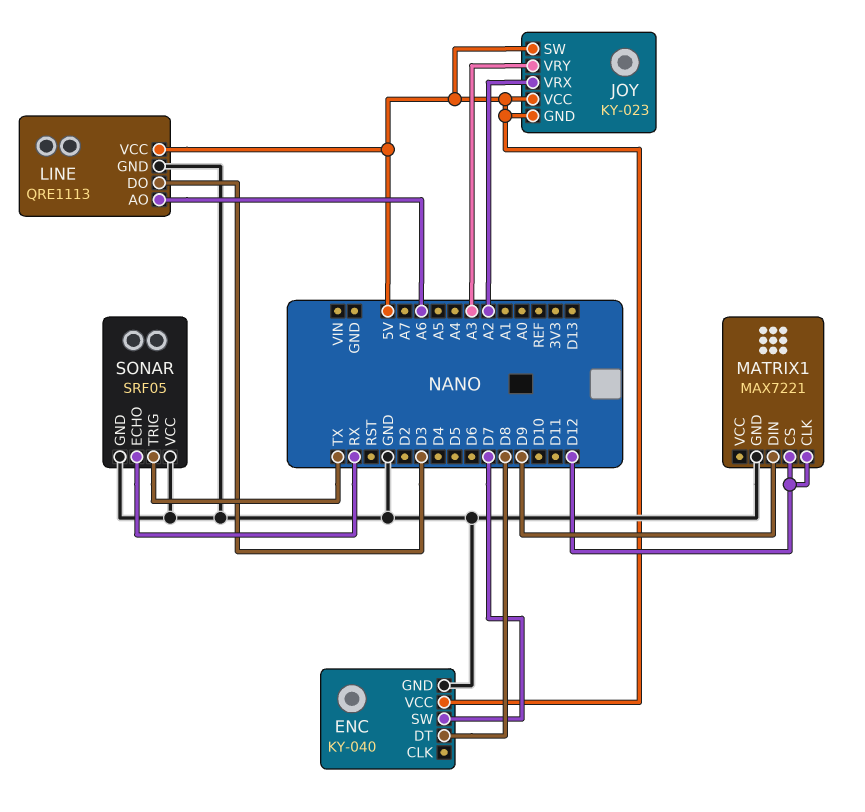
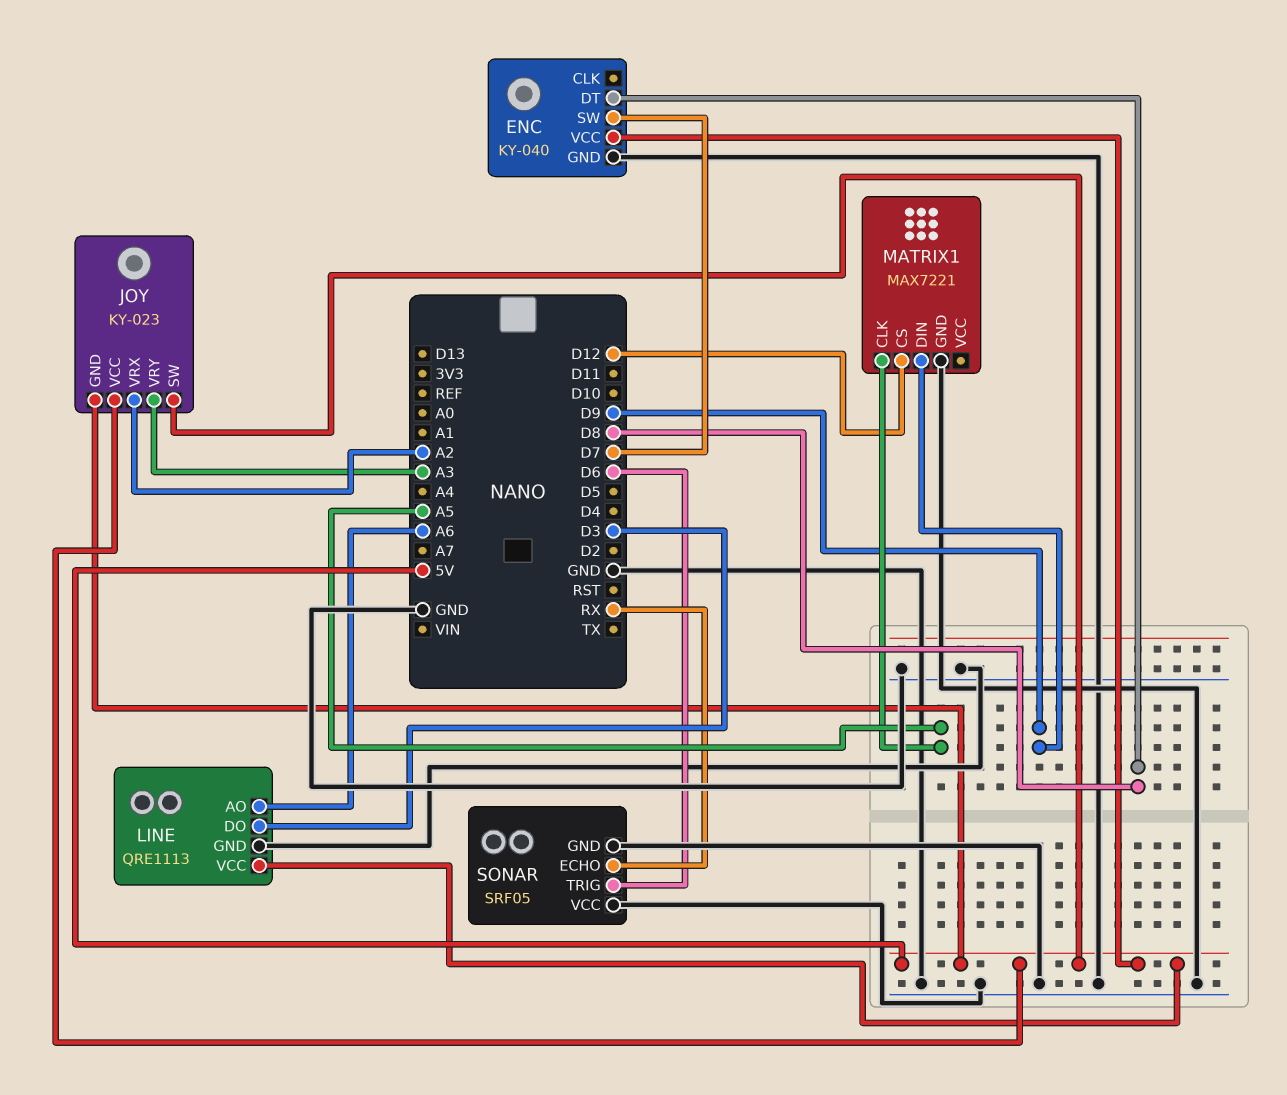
MATRIX1 pin CLK: D12 -> A5
SONAR pin TRIG: TX -> D6

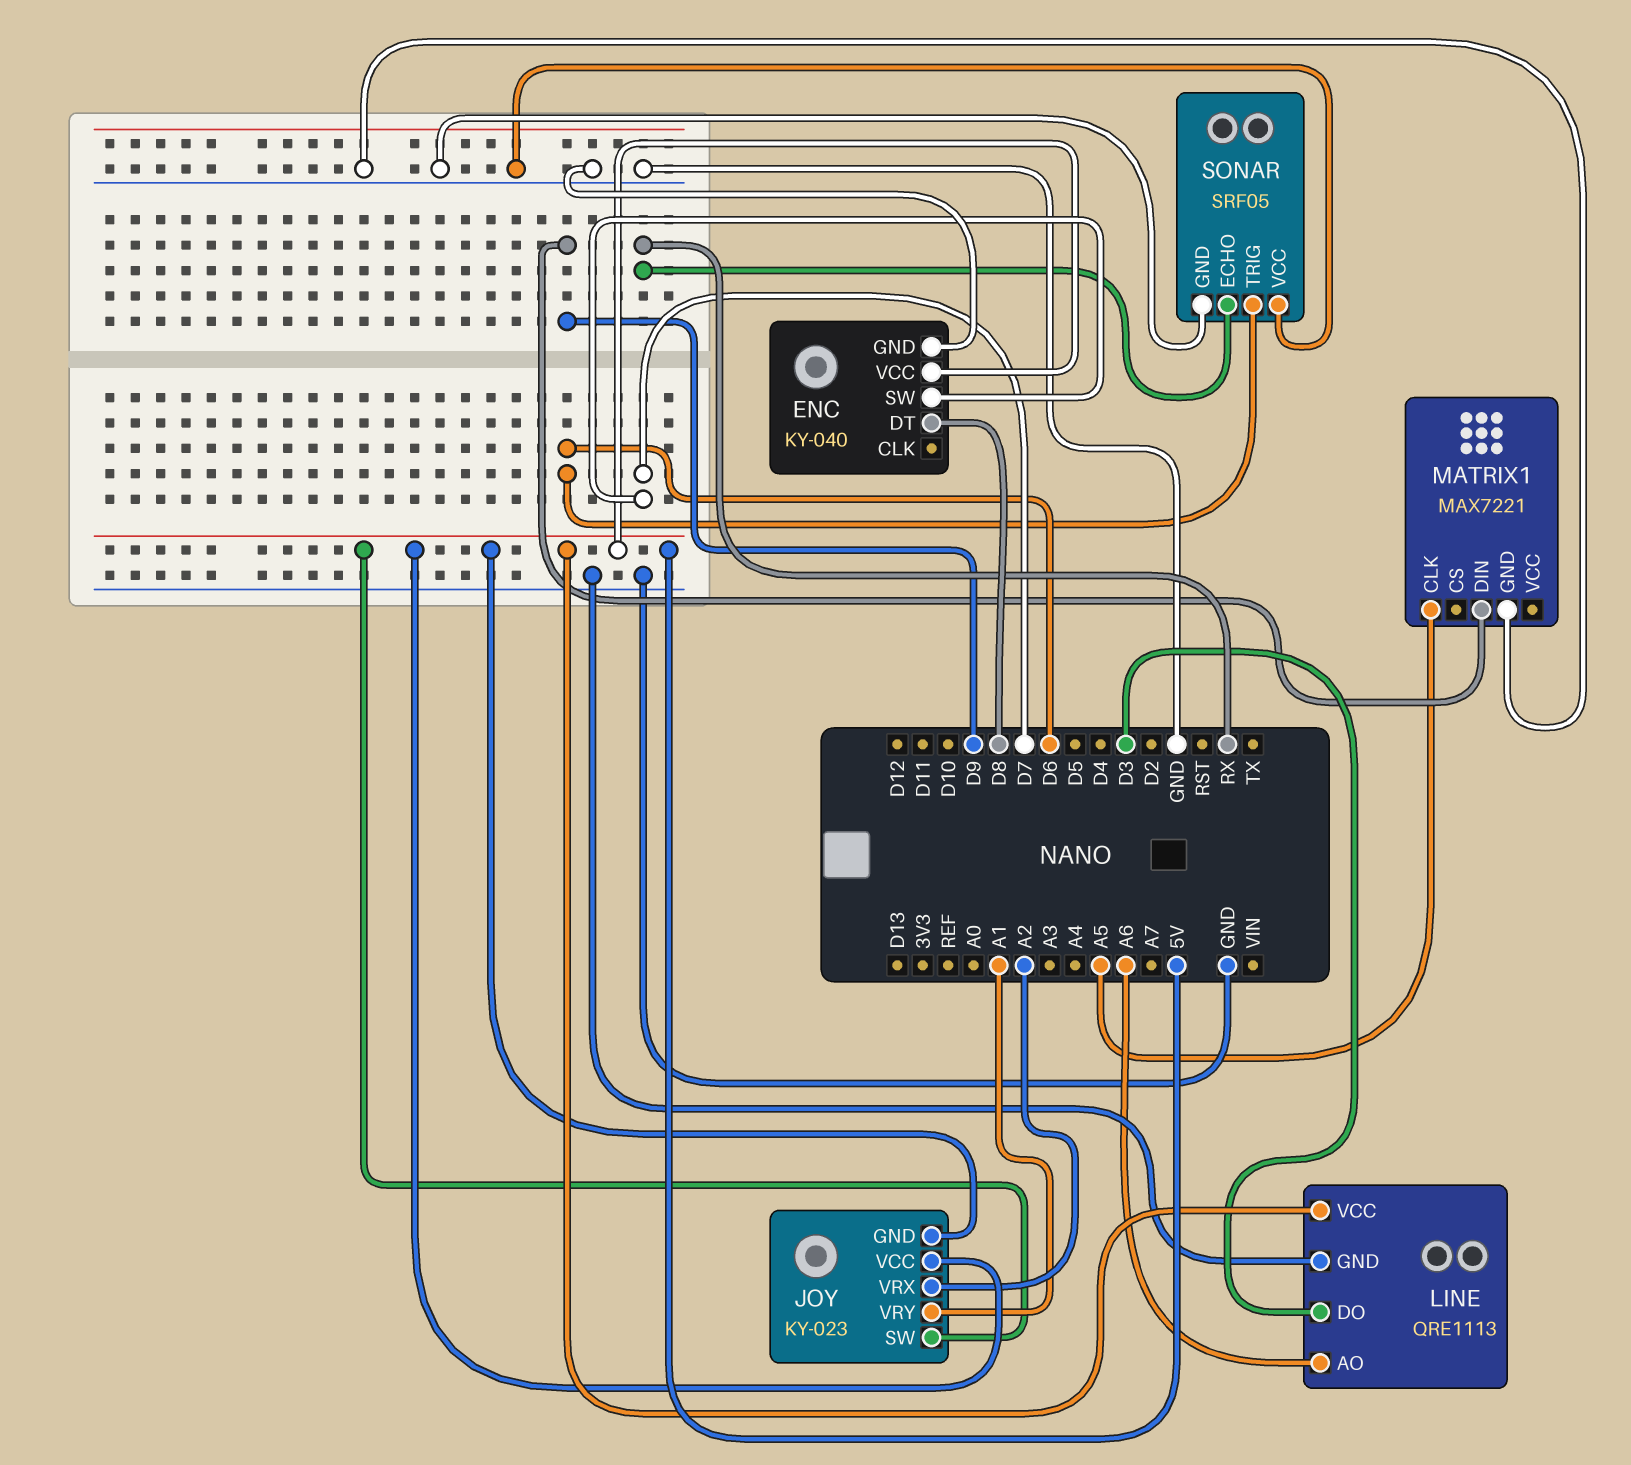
JOY pin VRY: A3 -> A1
MATRIX1 pin CS: D12 -> none

